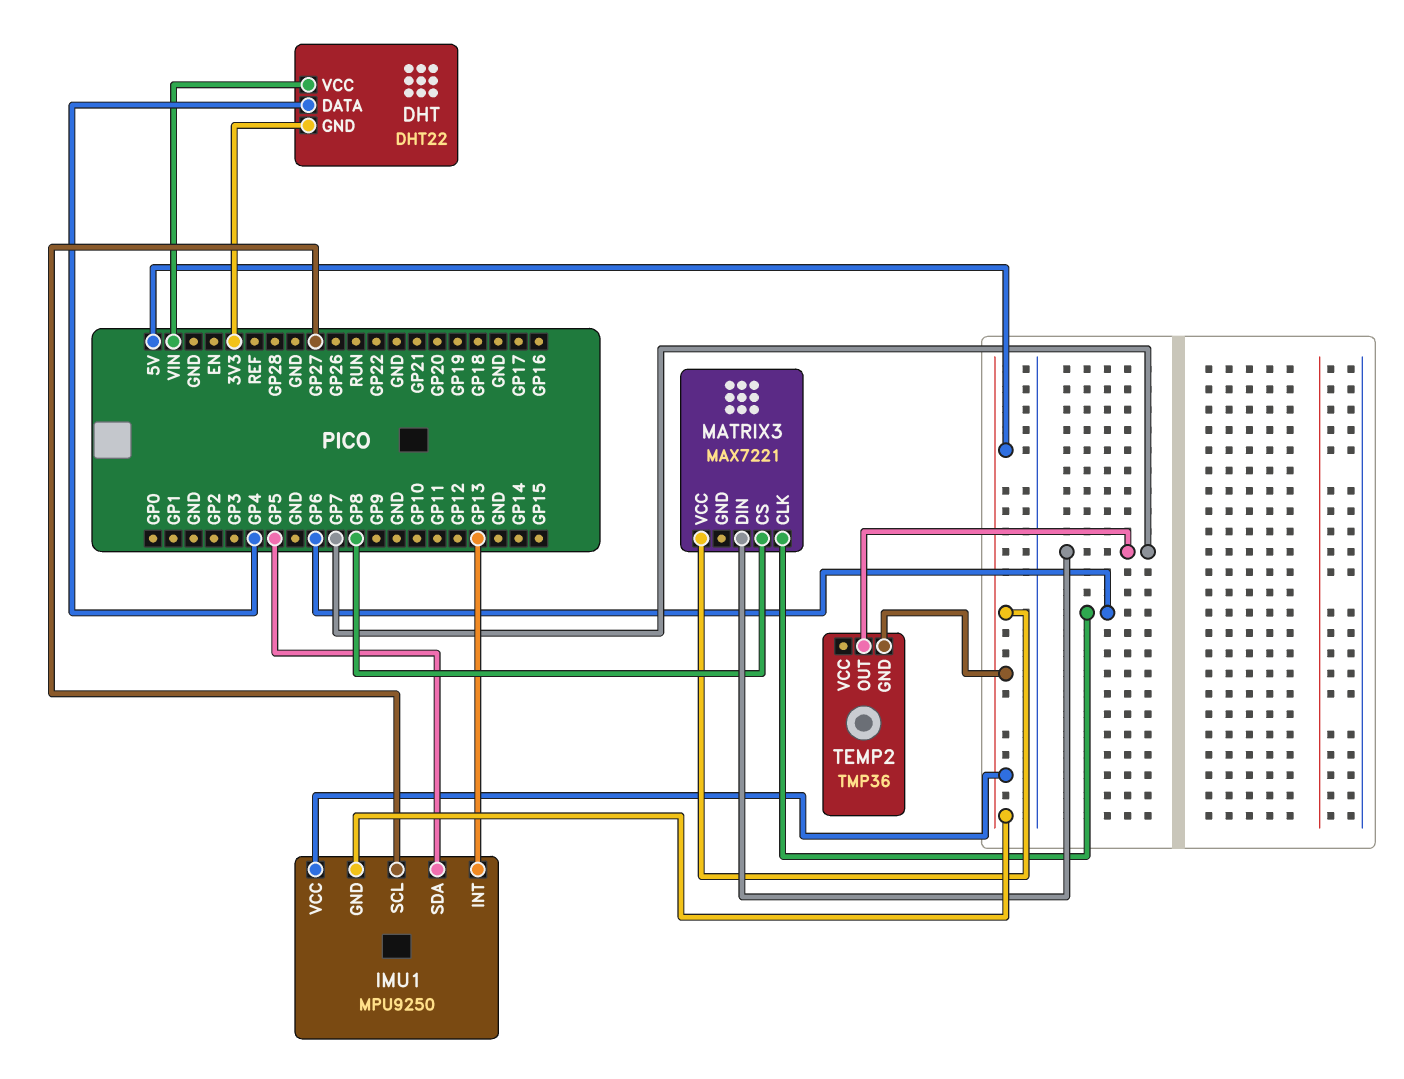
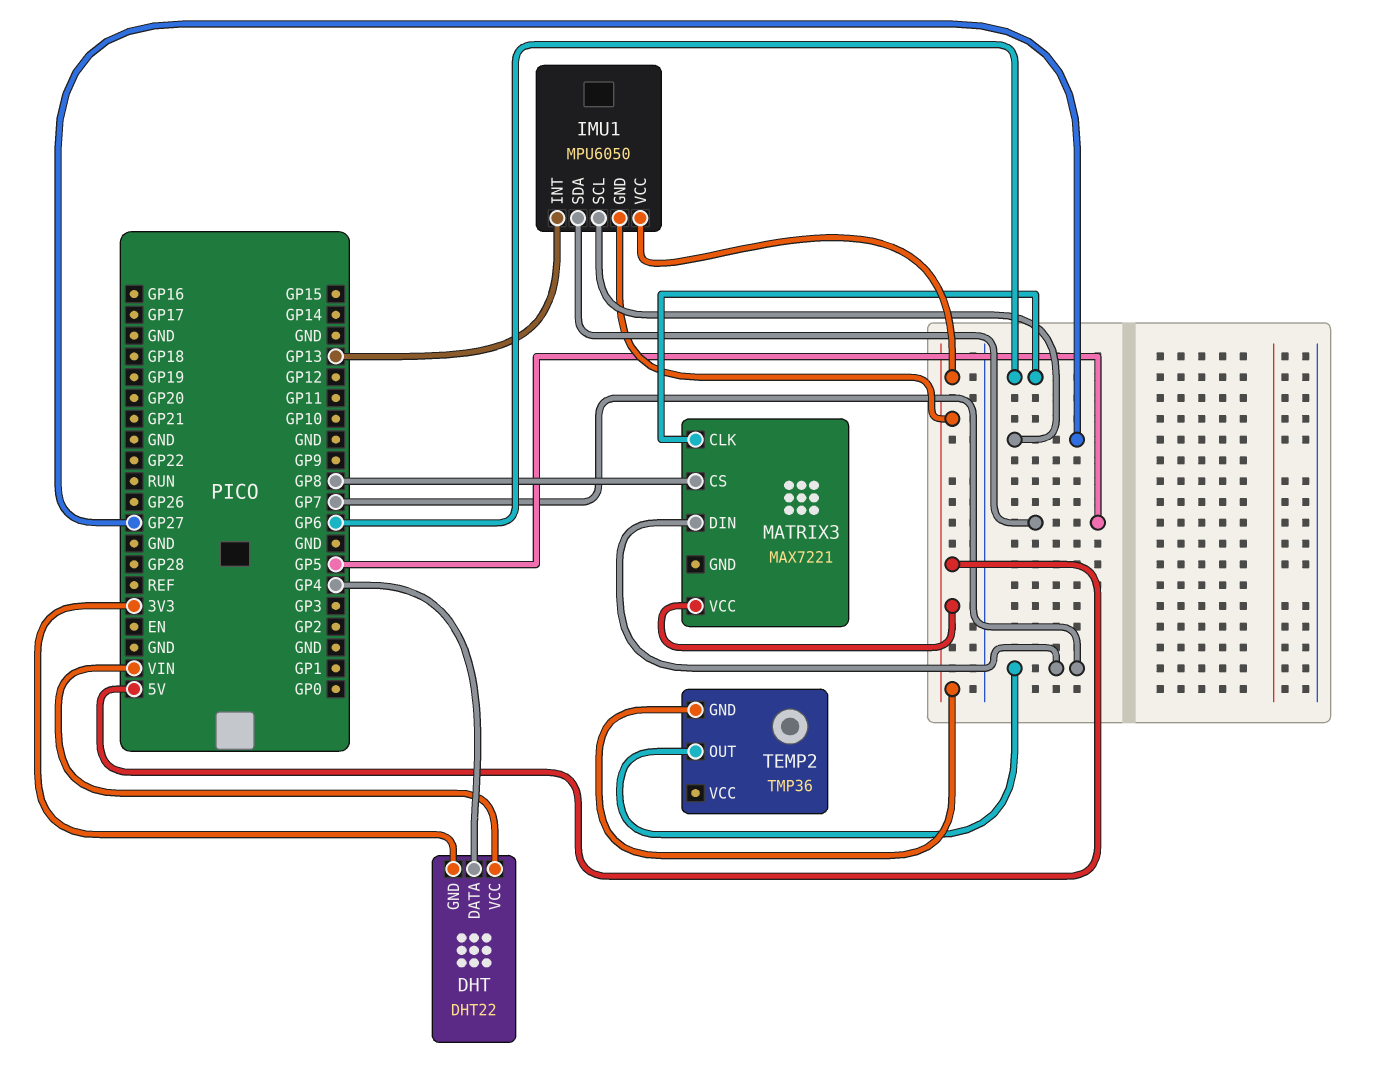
IMU1: MPU9250 -> MPU6050

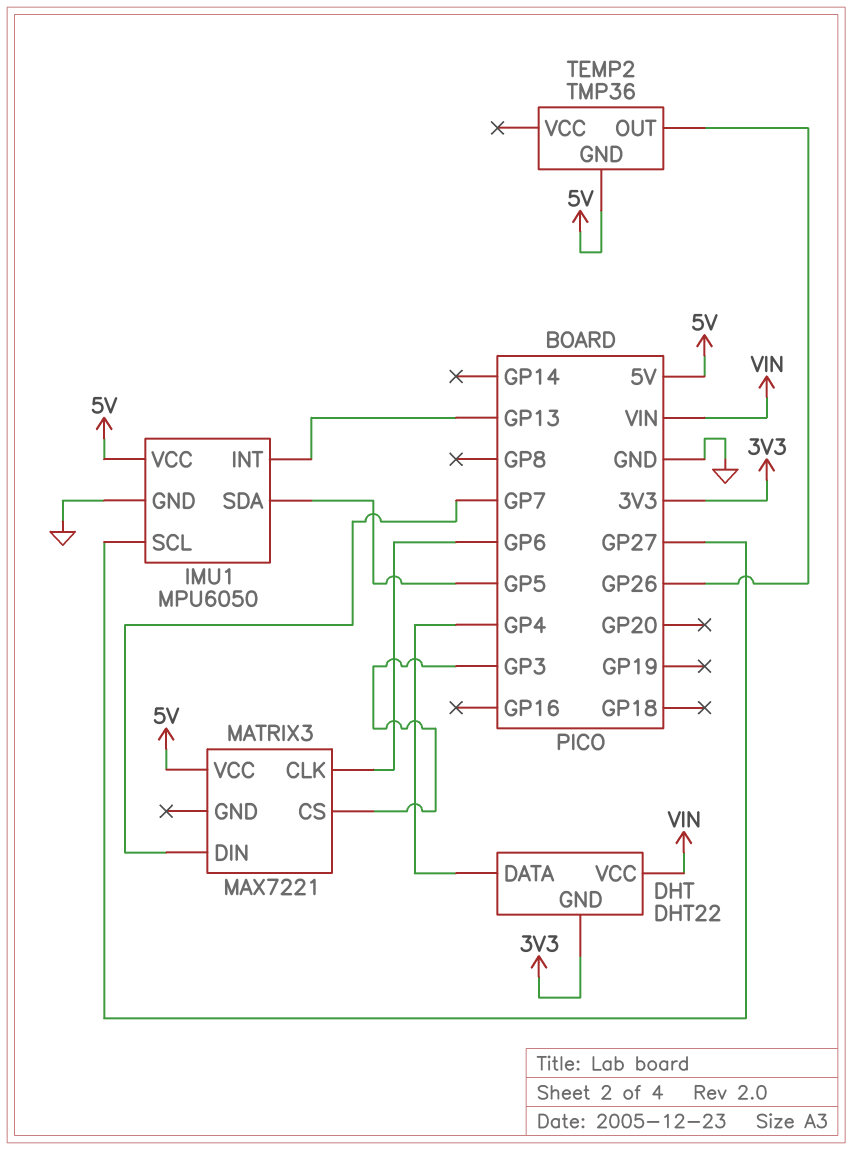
IMU1 pin GND: 5V -> GND
MATRIX3 pin CS: GP8 -> GP3
TEMP2 pin OUT: GP7 -> GP26

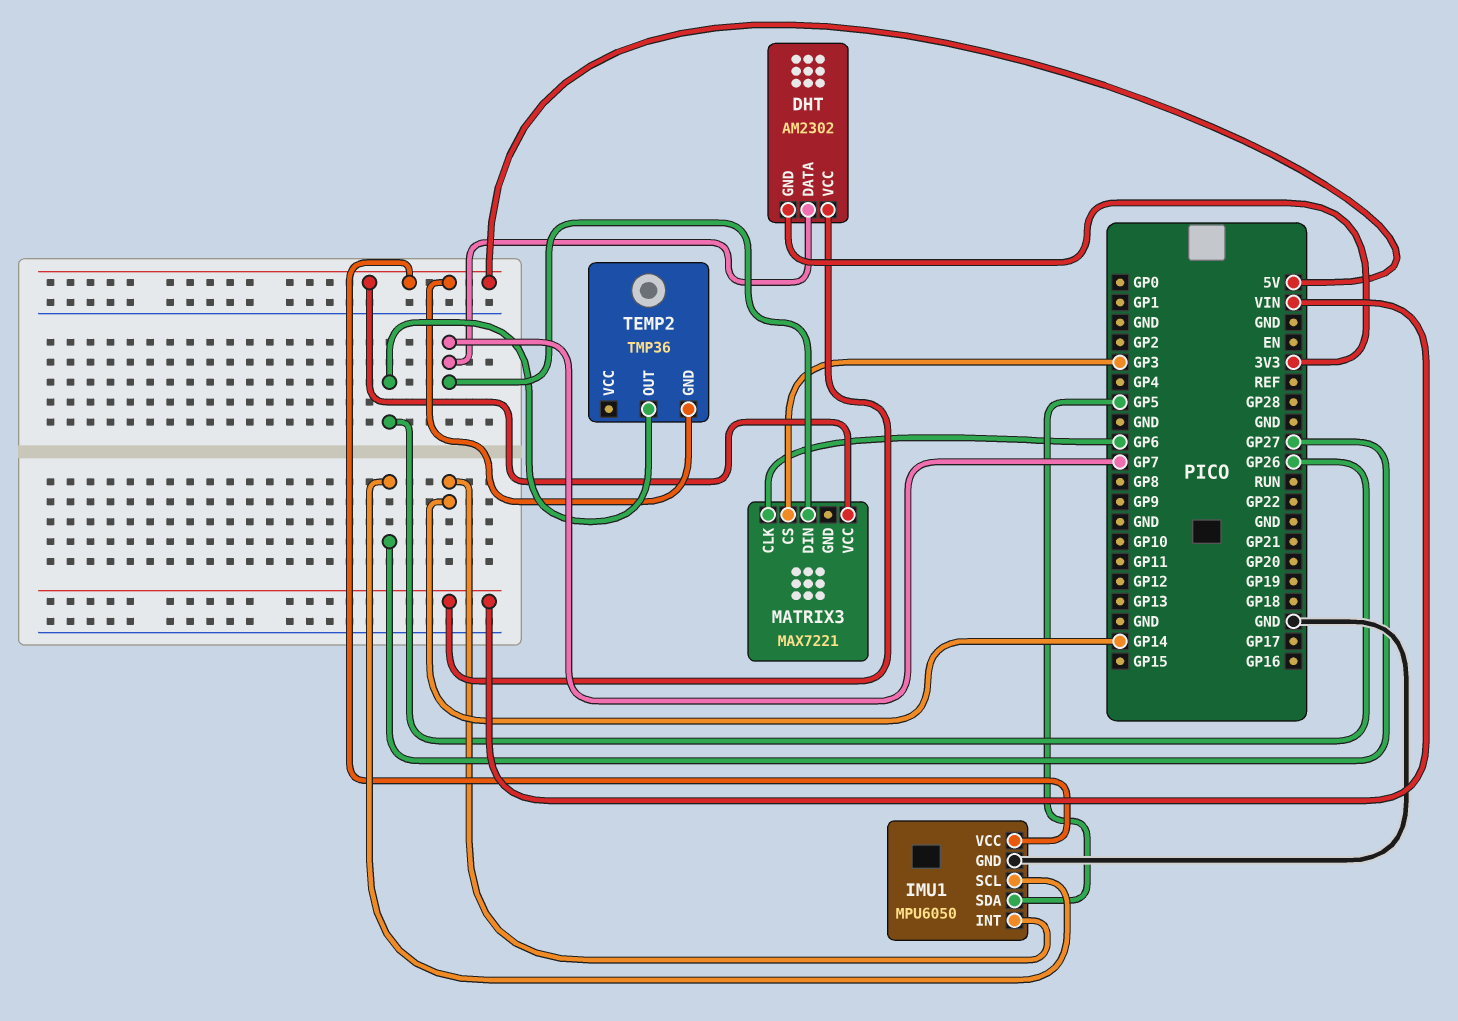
DHT: DHT22 -> AM2302
DHT pin DATA: GP4 -> GP7
IMU1 pin INT: GP13 -> GP14

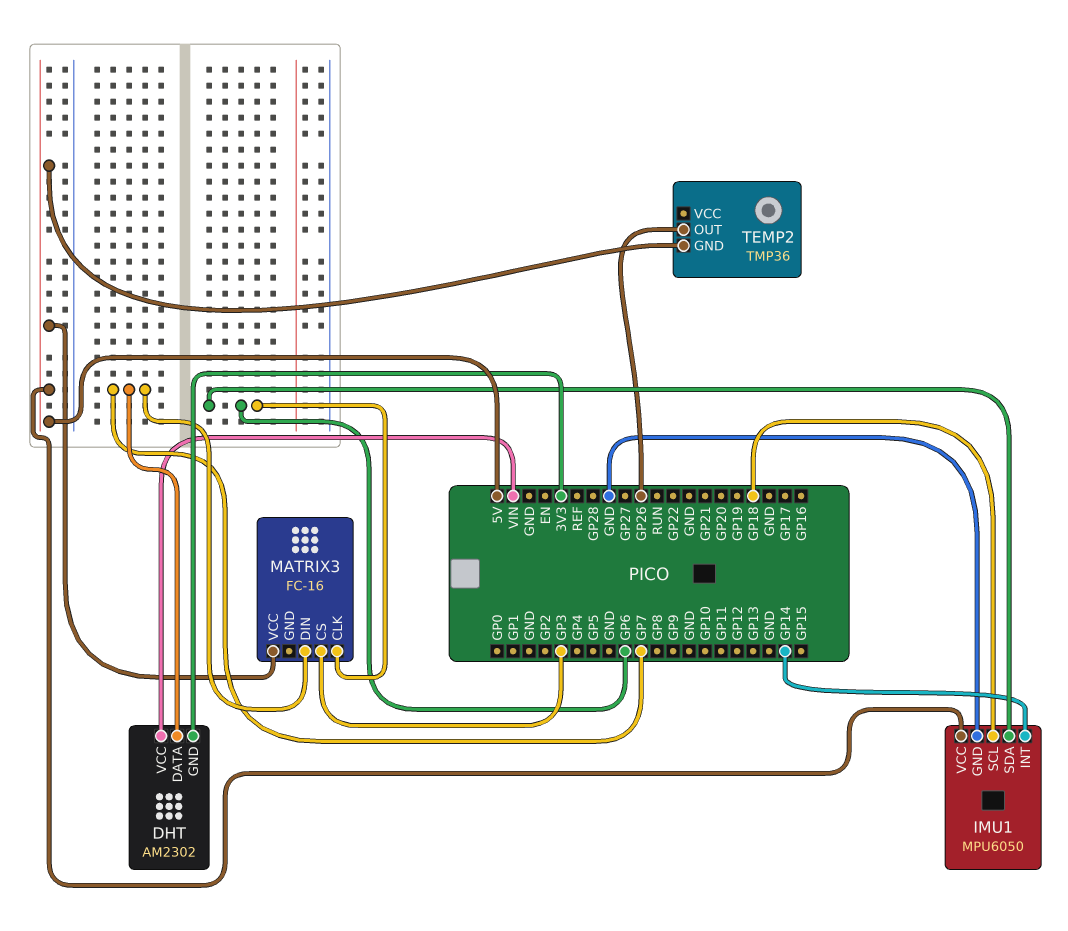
IMU1 pin SCL: GP27 -> GP18
IMU1 pin SDA: GP5 -> GP6
MATRIX3: MAX7221 -> FC-16

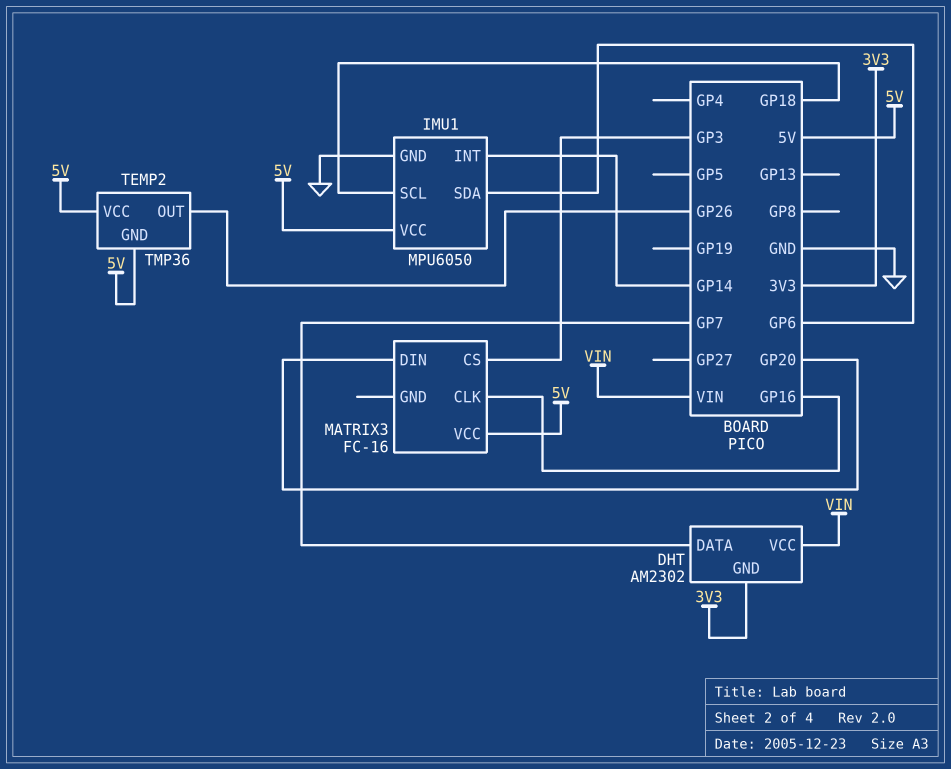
MATRIX3 pin CLK: GP6 -> GP16
MATRIX3 pin DIN: GP7 -> GP20
TEMP2 pin VCC: none -> 5V

